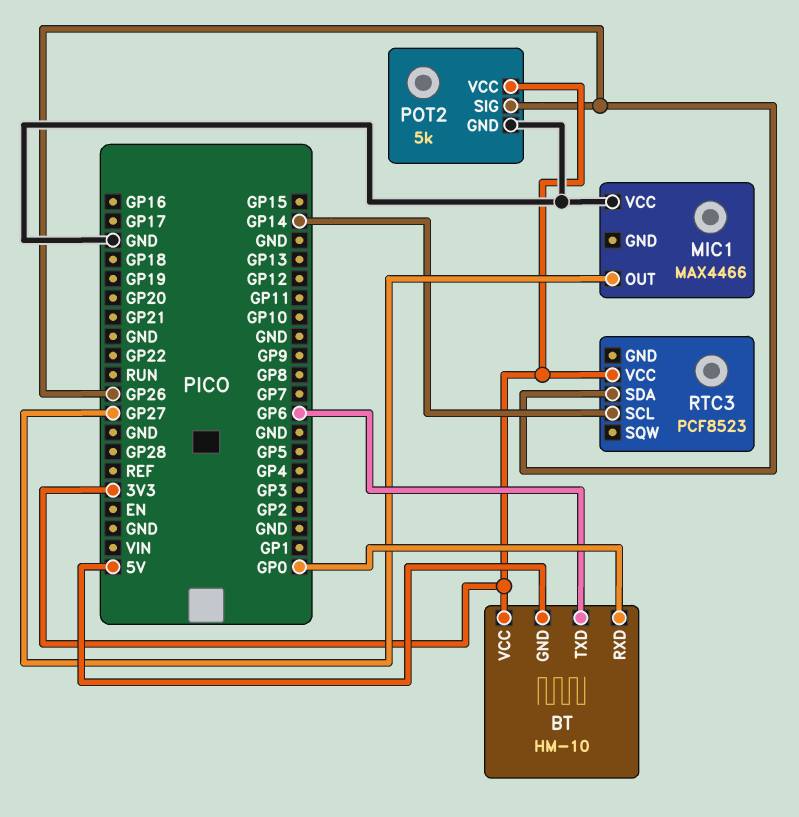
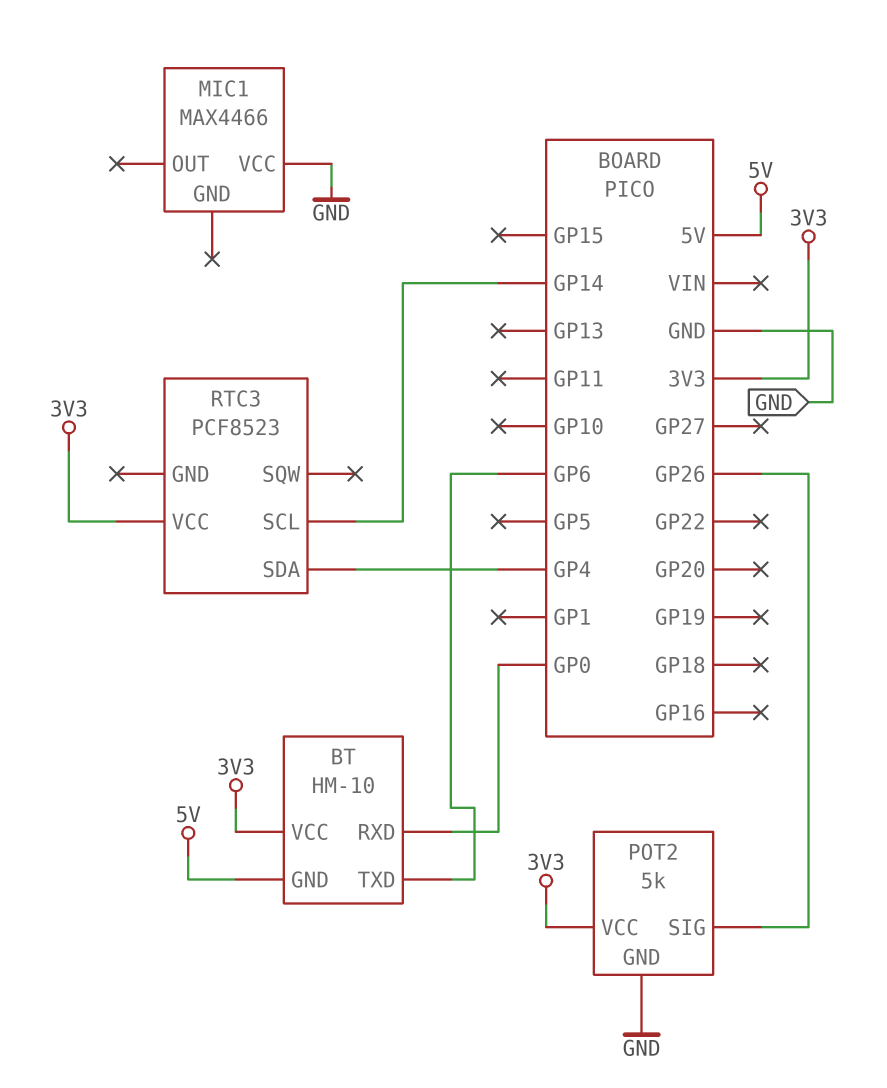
MIC1 pin OUT: GP27 -> none
RTC3 pin SDA: GP26 -> GP4

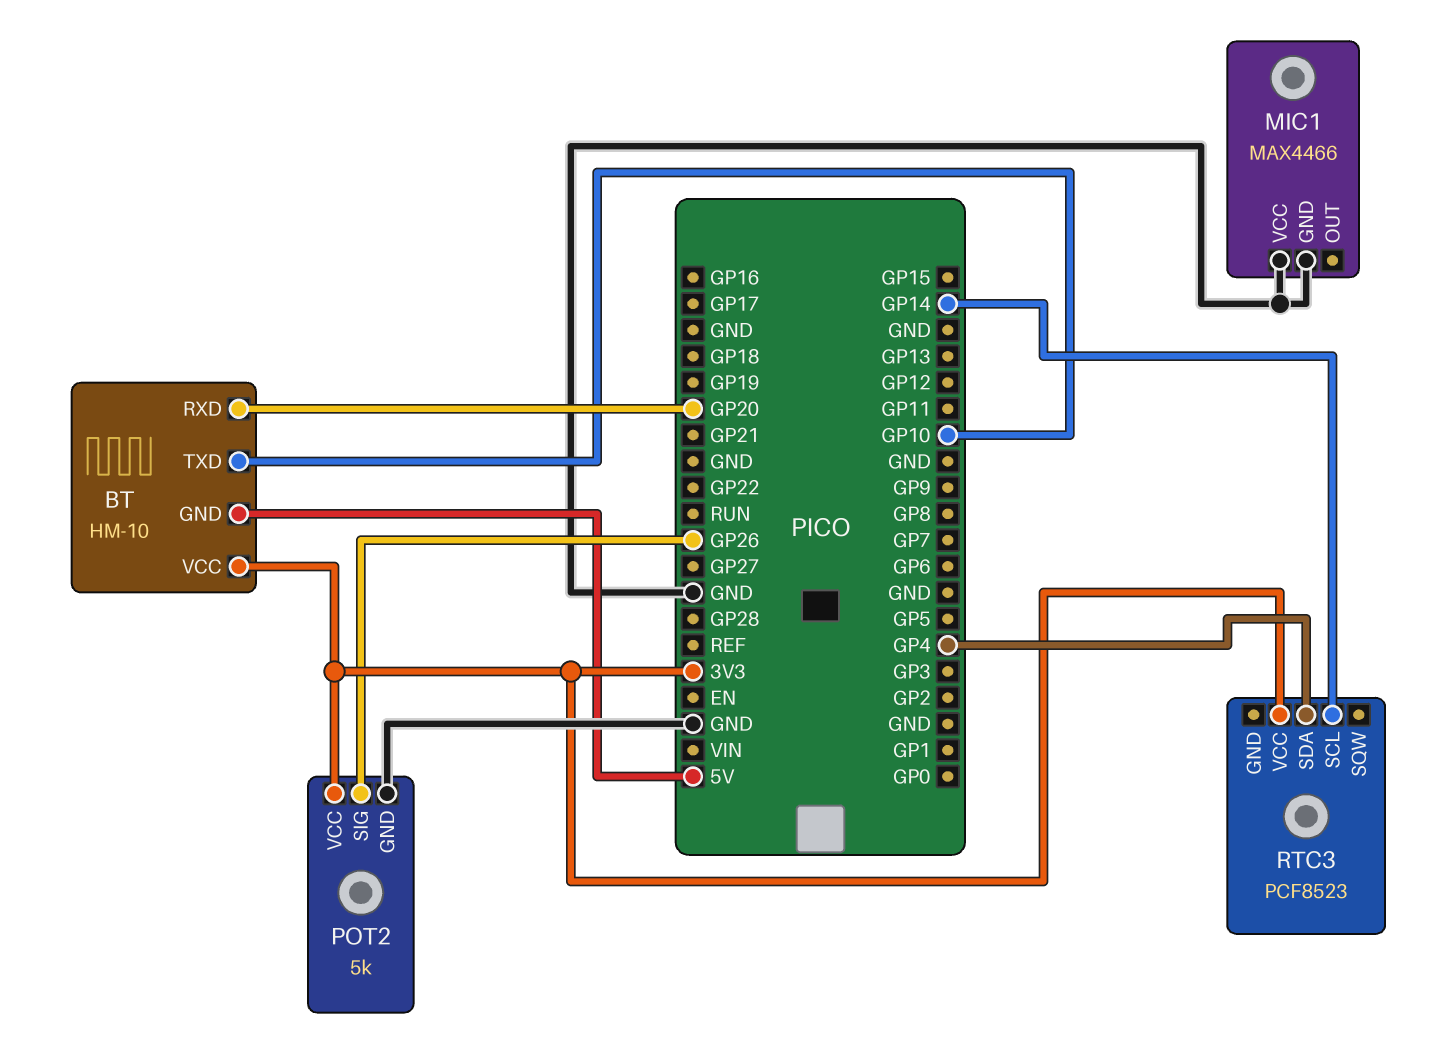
BT pin RXD: GP0 -> GP20
BT pin TXD: GP6 -> GP10
MIC1 pin GND: none -> GND

